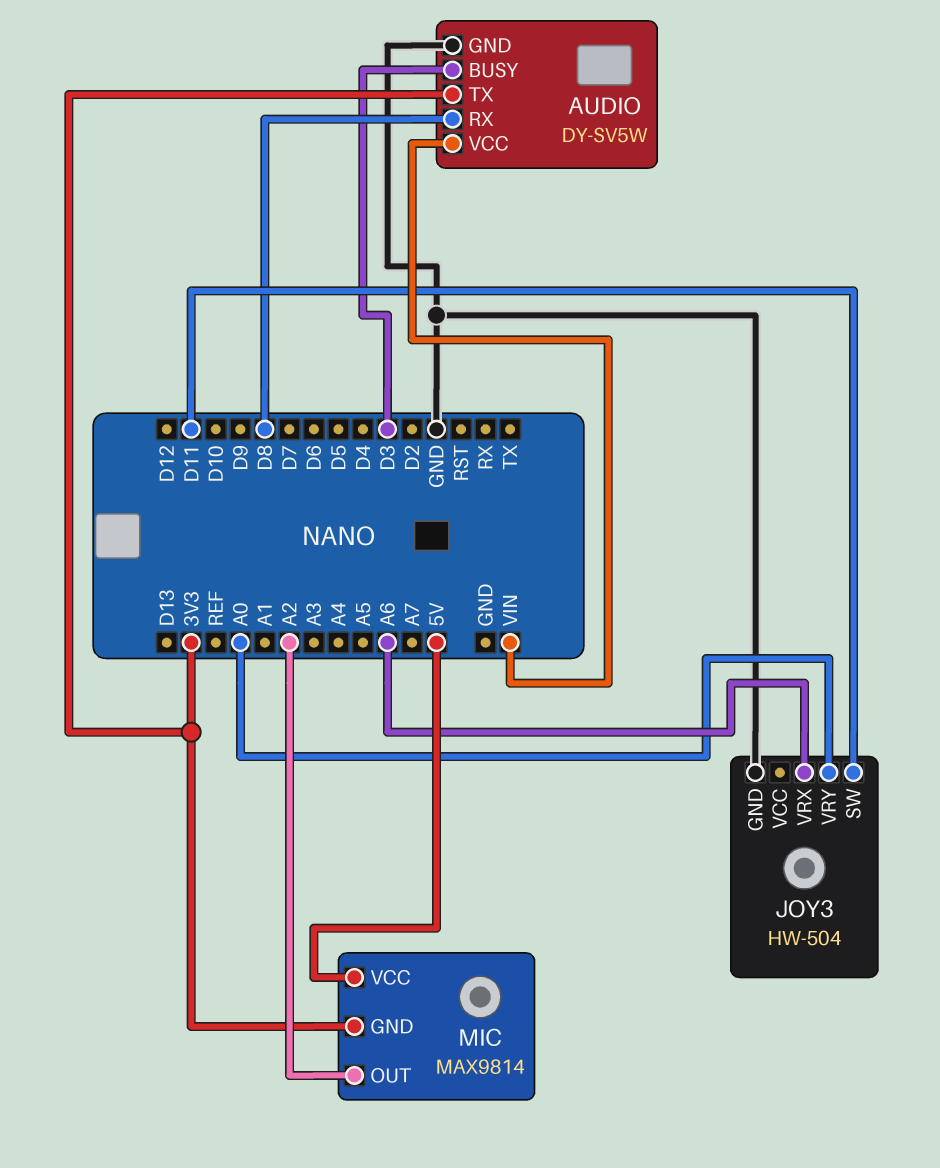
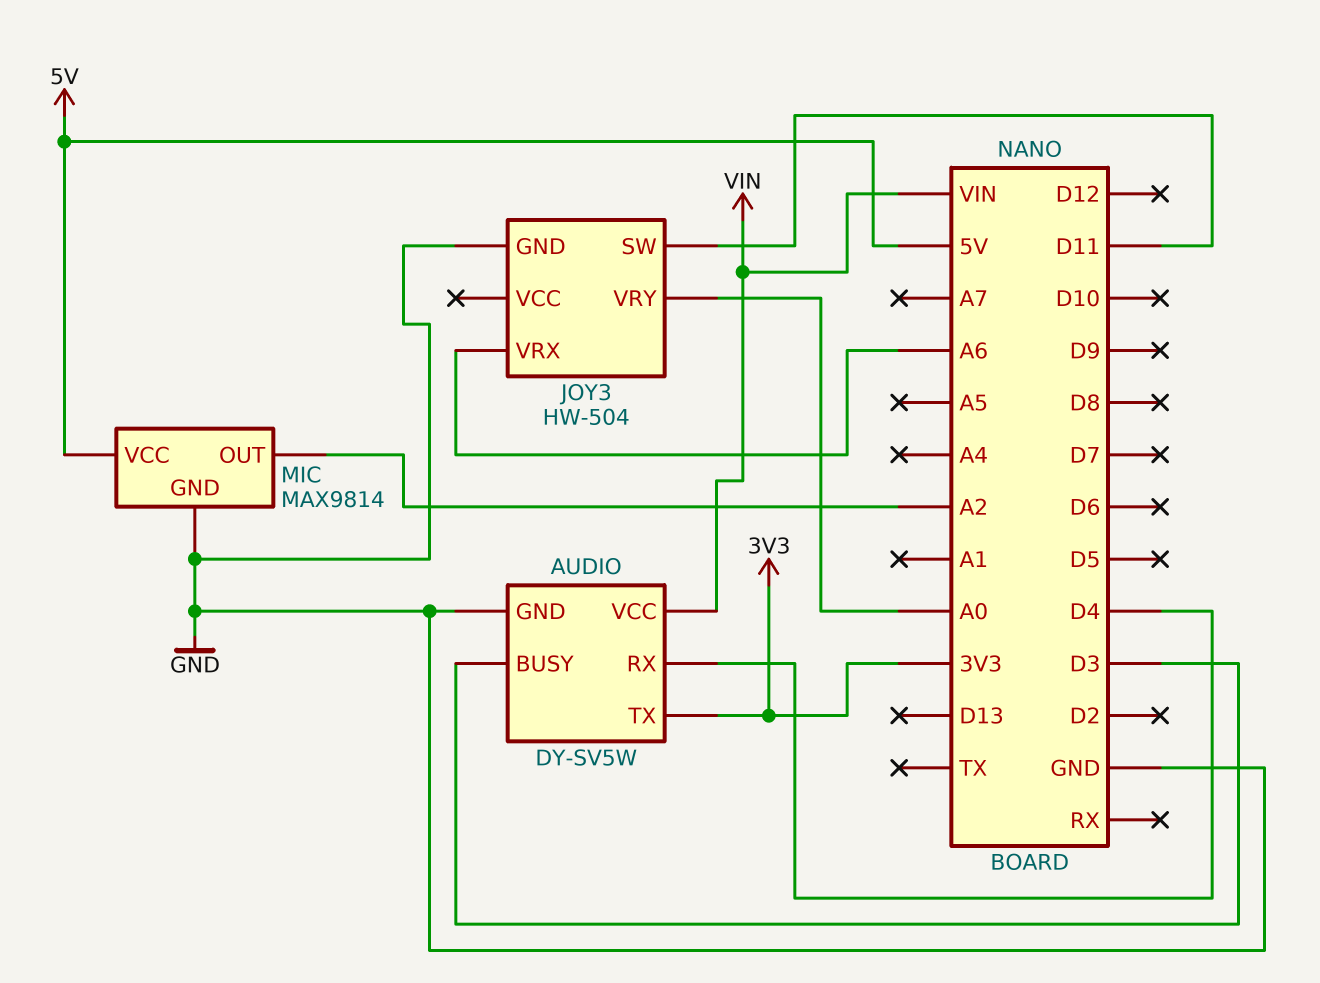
AUDIO pin RX: D8 -> D4
MIC pin GND: 3V3 -> GND

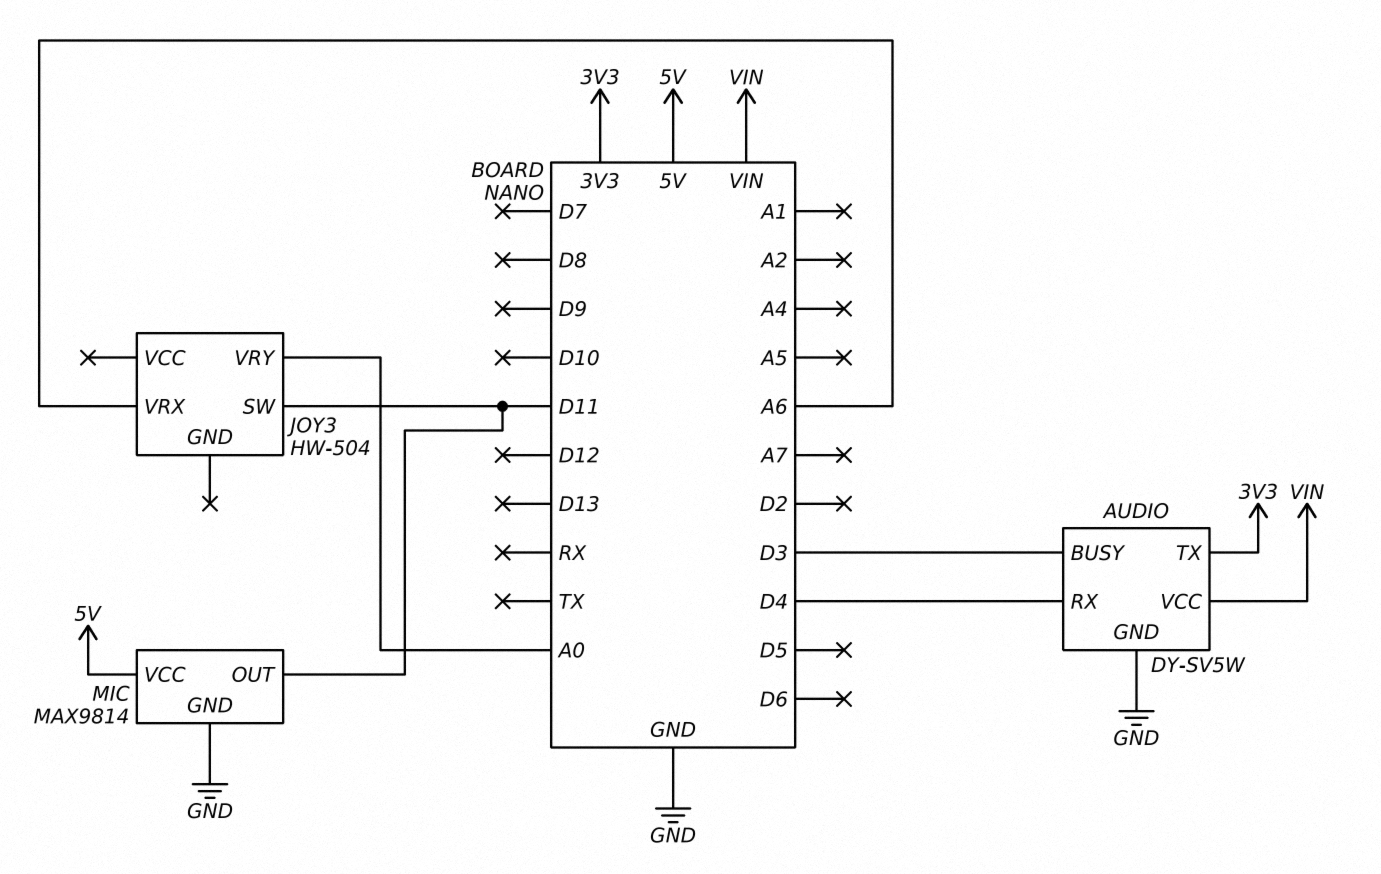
JOY3 pin GND: GND -> none
MIC pin OUT: A2 -> D11

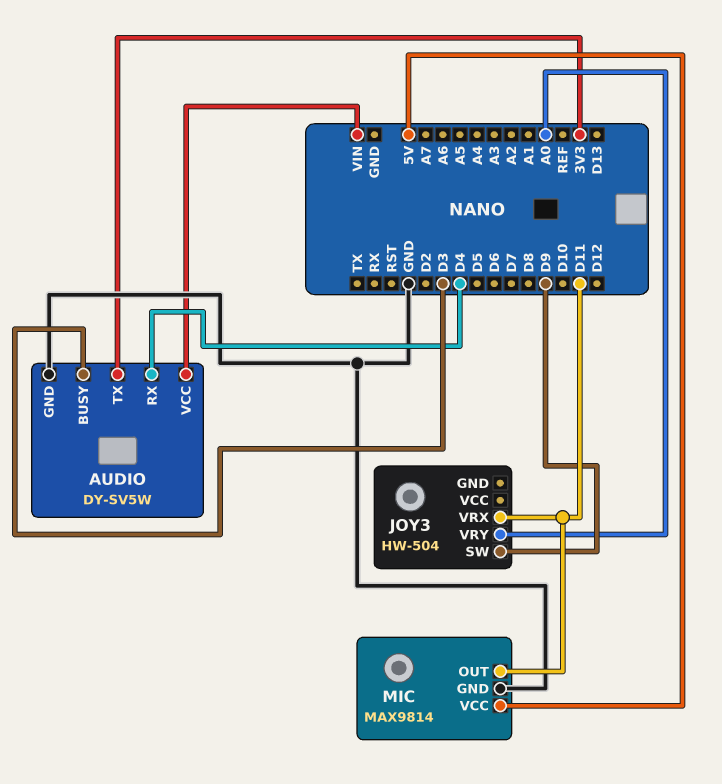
JOY3 pin SW: D11 -> D9
JOY3 pin VRX: A6 -> D11

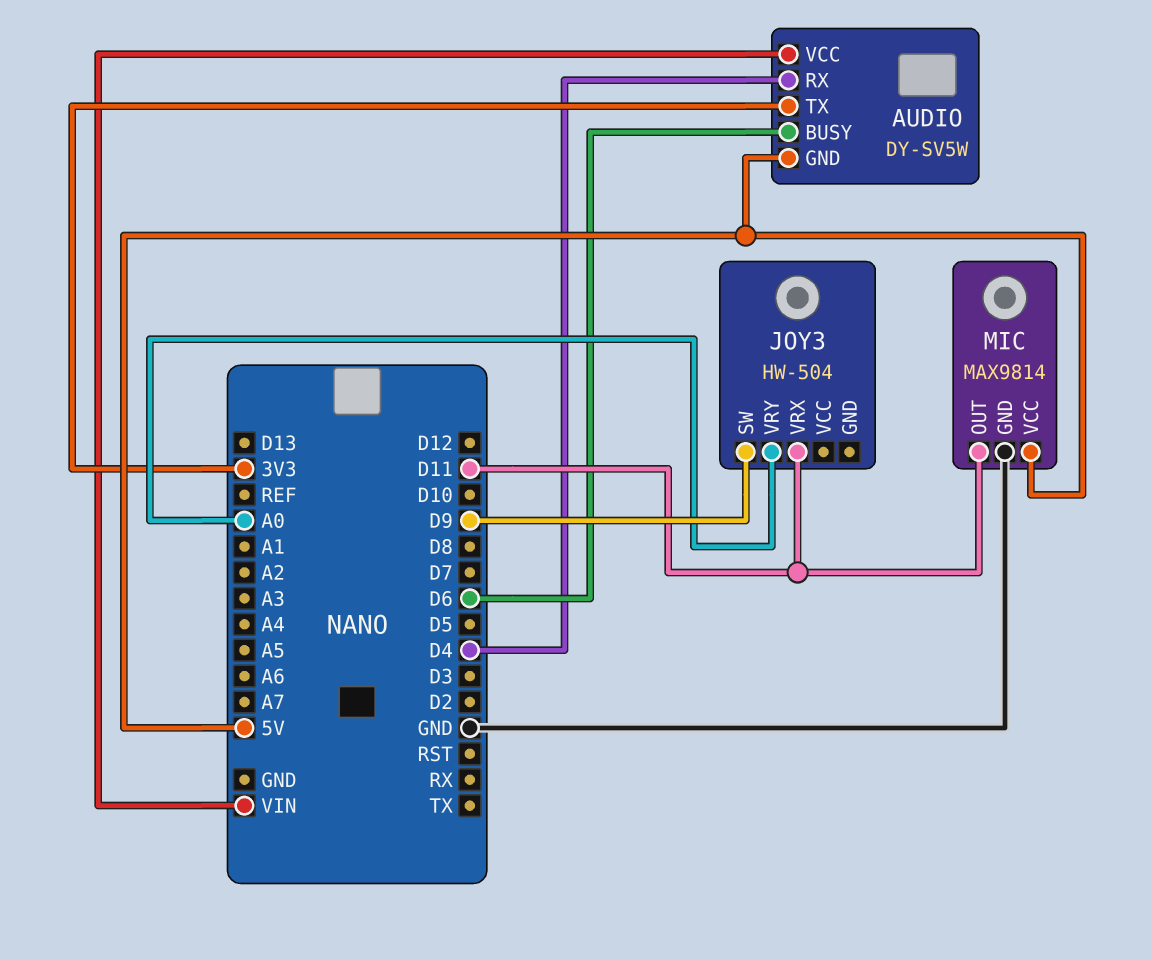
AUDIO pin BUSY: D3 -> D6
AUDIO pin GND: GND -> 5V

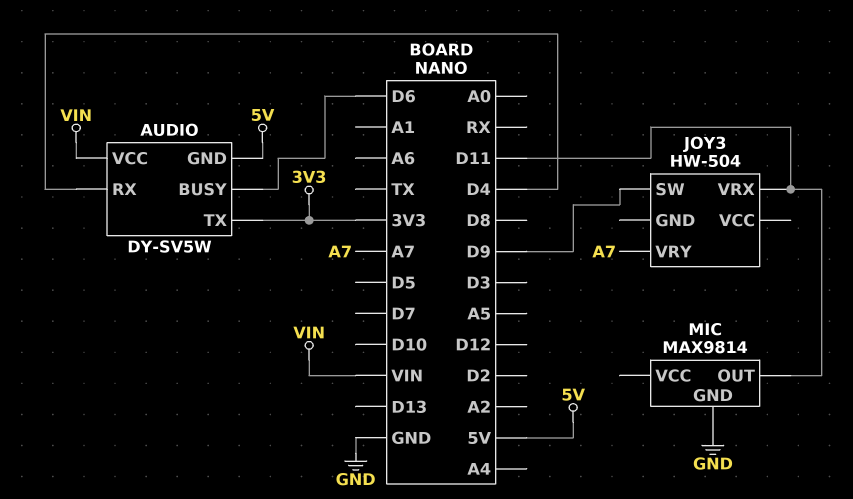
JOY3 pin VRY: A0 -> A7
MIC pin VCC: 5V -> none

